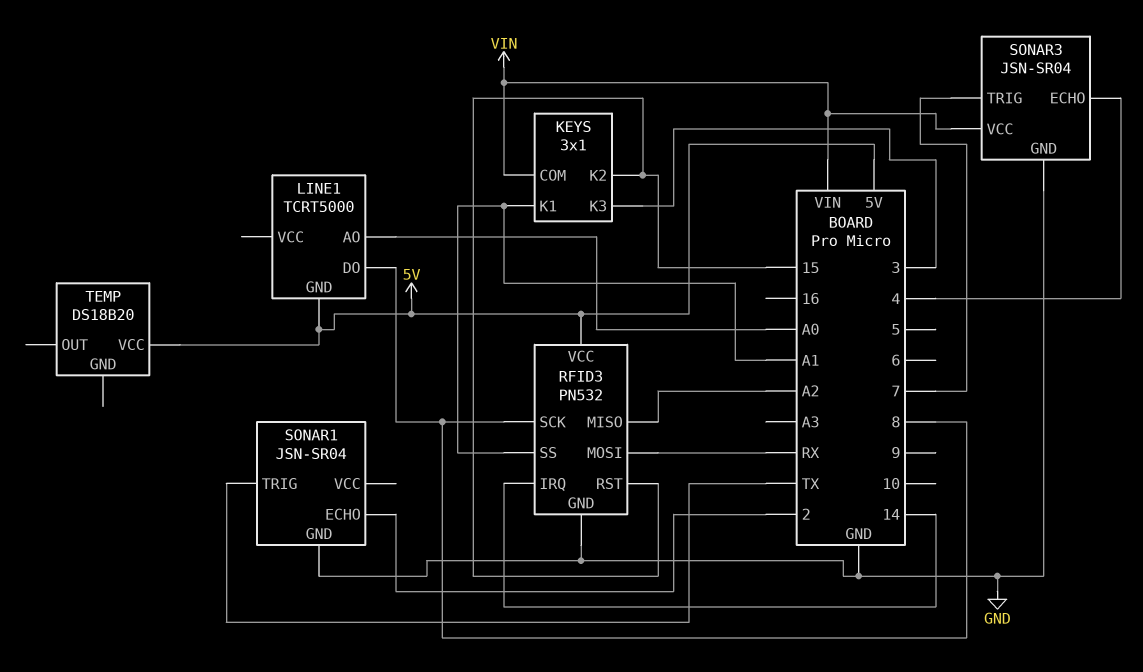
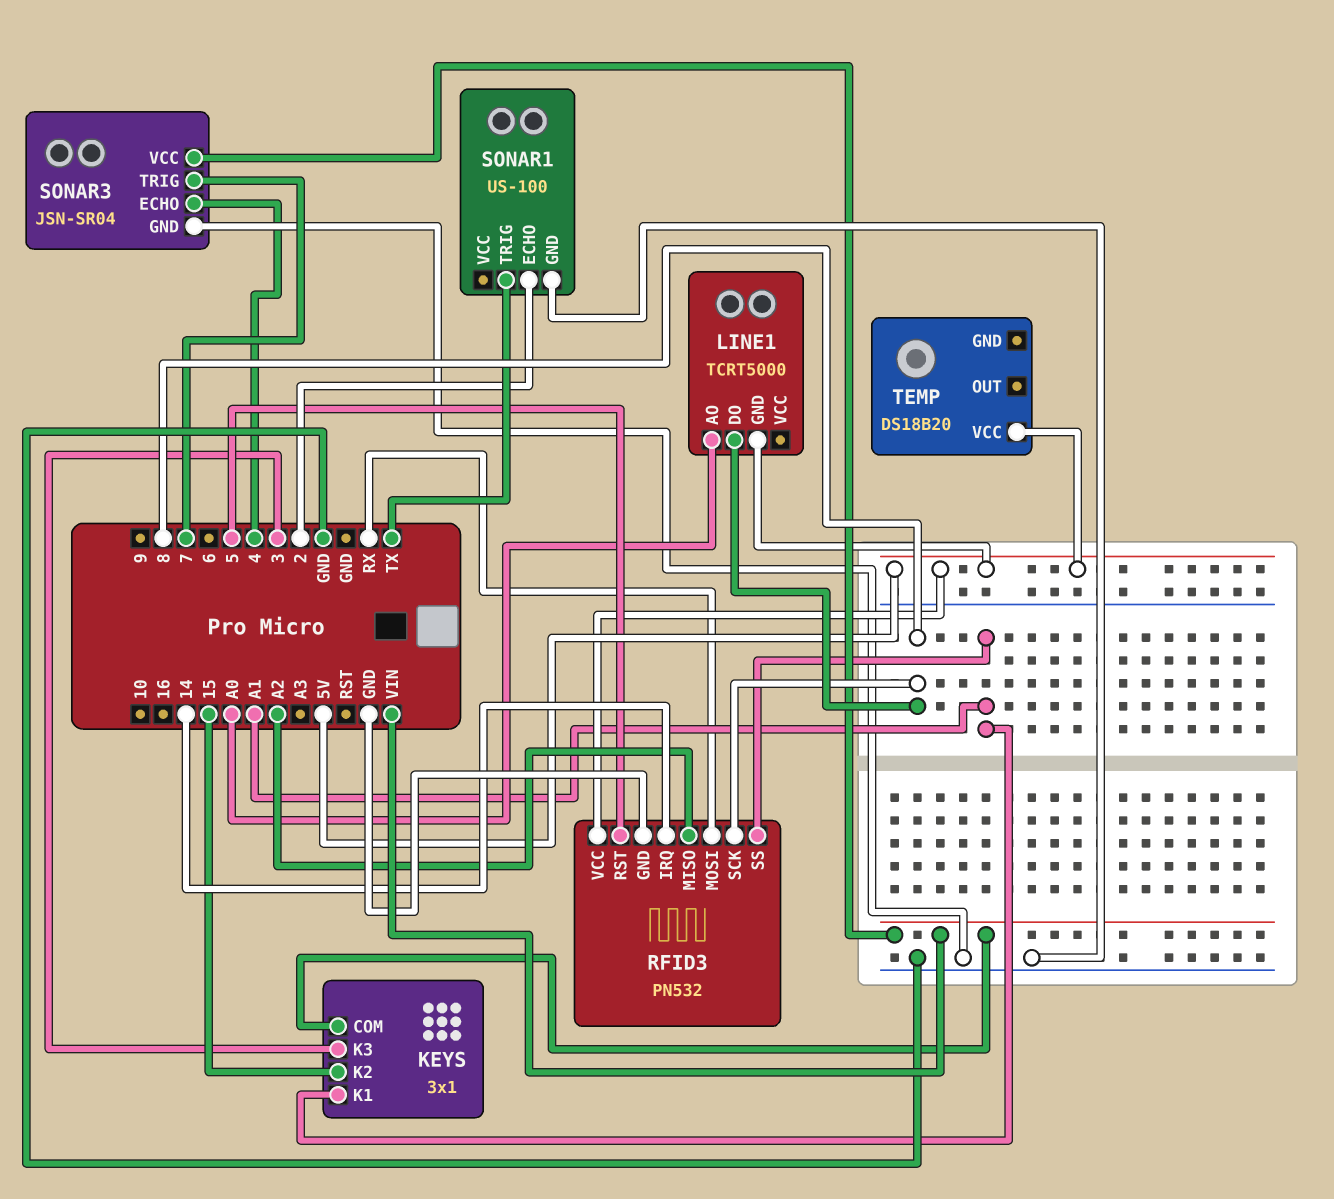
RFID3 pin RST: 15 -> 5
SONAR1: JSN-SR04 -> US-100

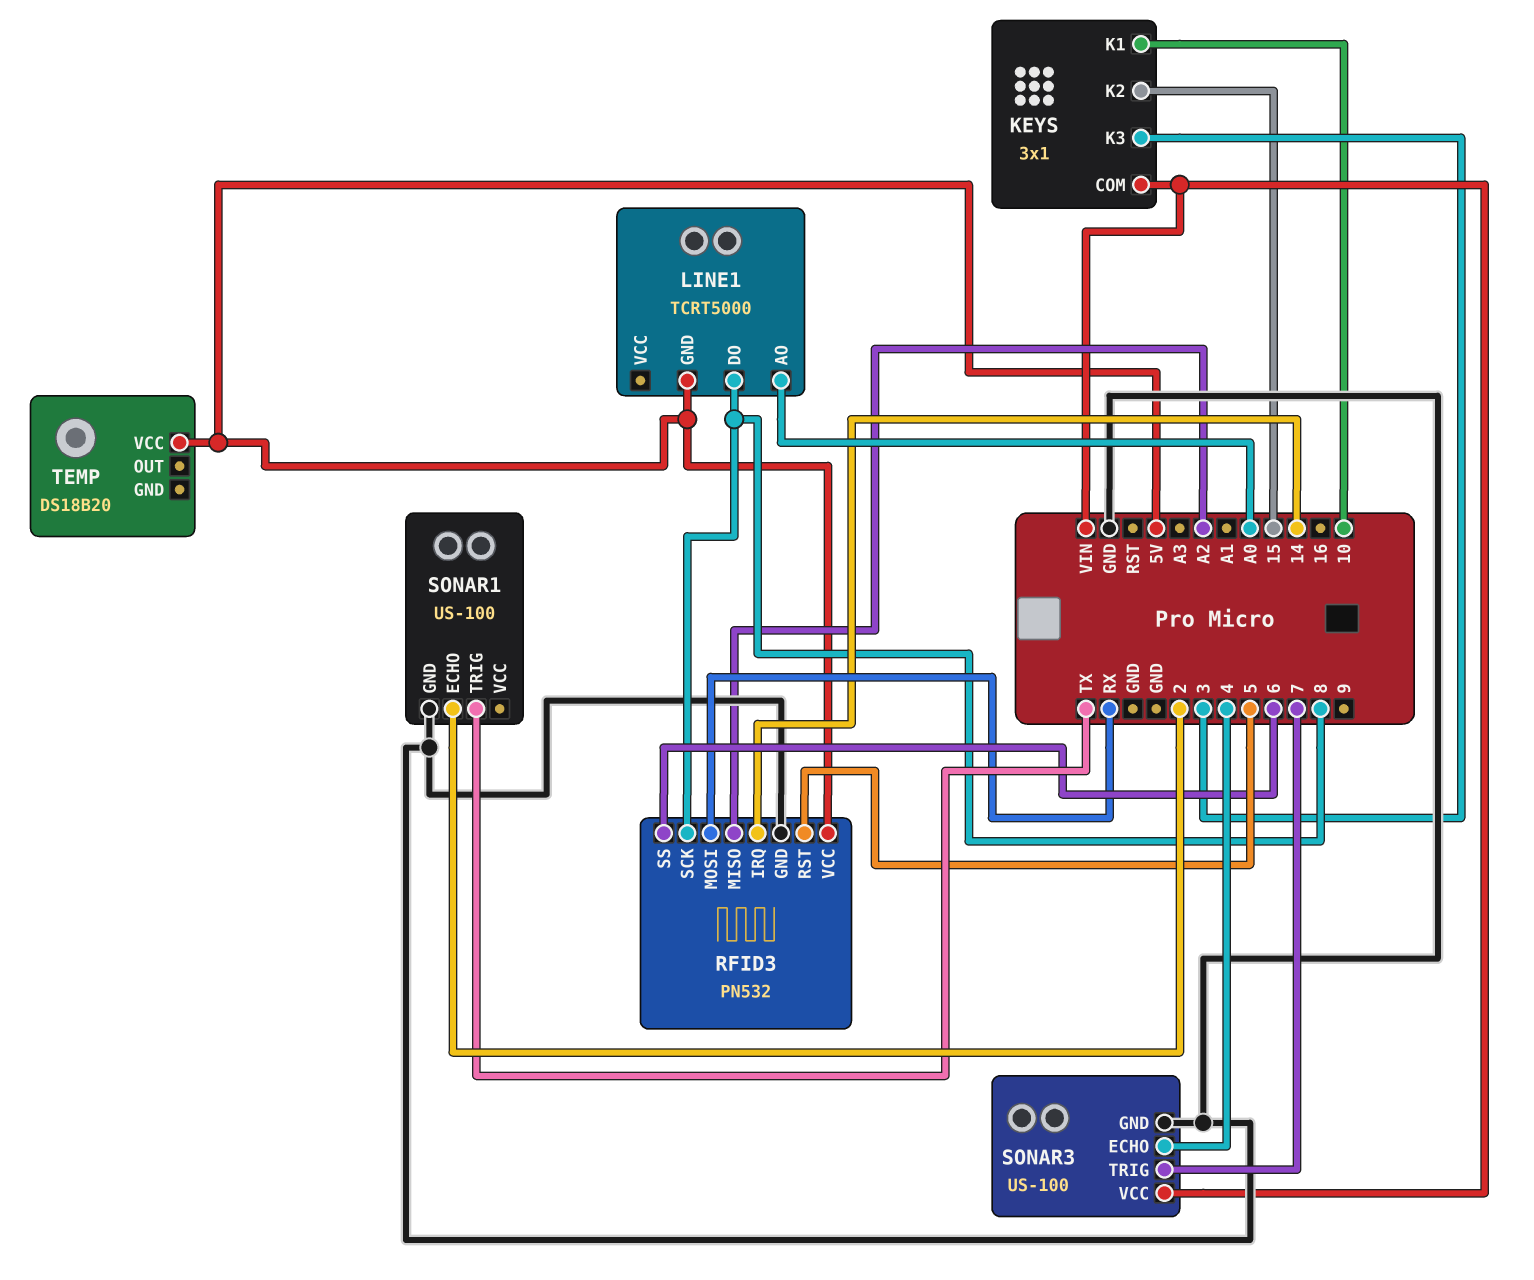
KEYS pin K1: A1 -> 10
RFID3 pin SS: A1 -> 6
SONAR3: JSN-SR04 -> US-100

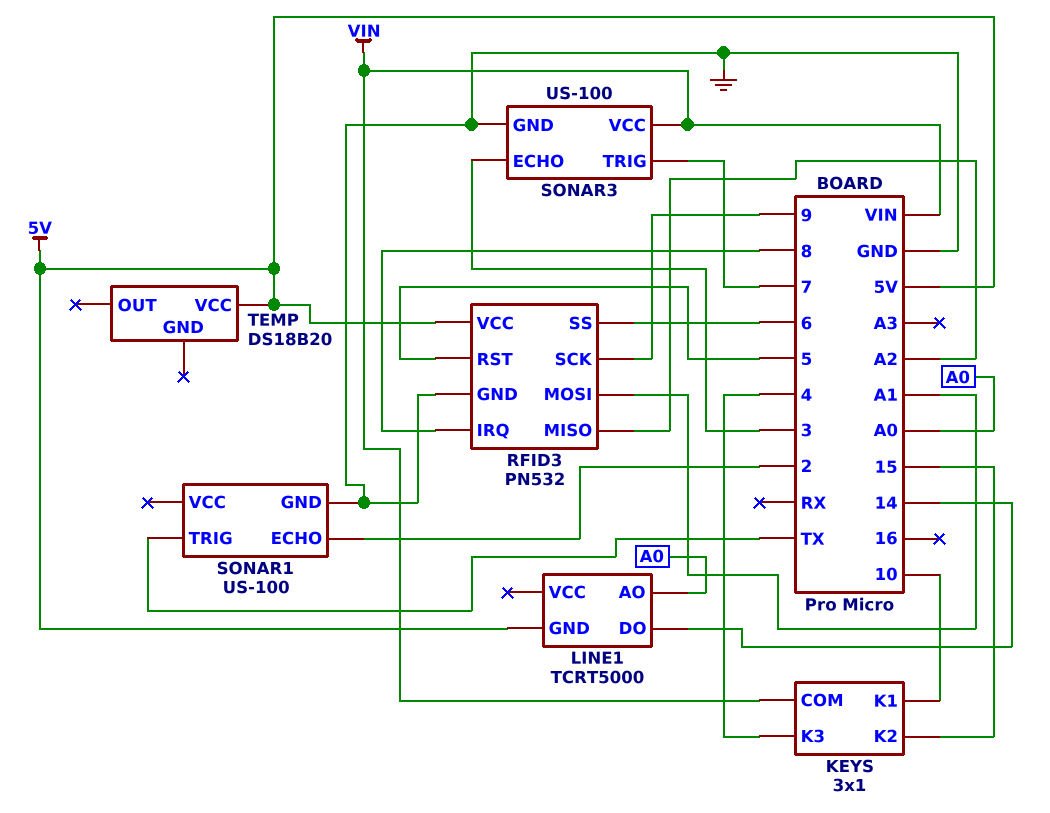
KEYS pin K3: 3 -> 4
LINE1 pin DO: 8 -> 14
RFID3 pin IRQ: 14 -> 8
RFID3 pin MOSI: RX -> A1
RFID3 pin SCK: 8 -> 9
SONAR3 pin ECHO: 4 -> 3

